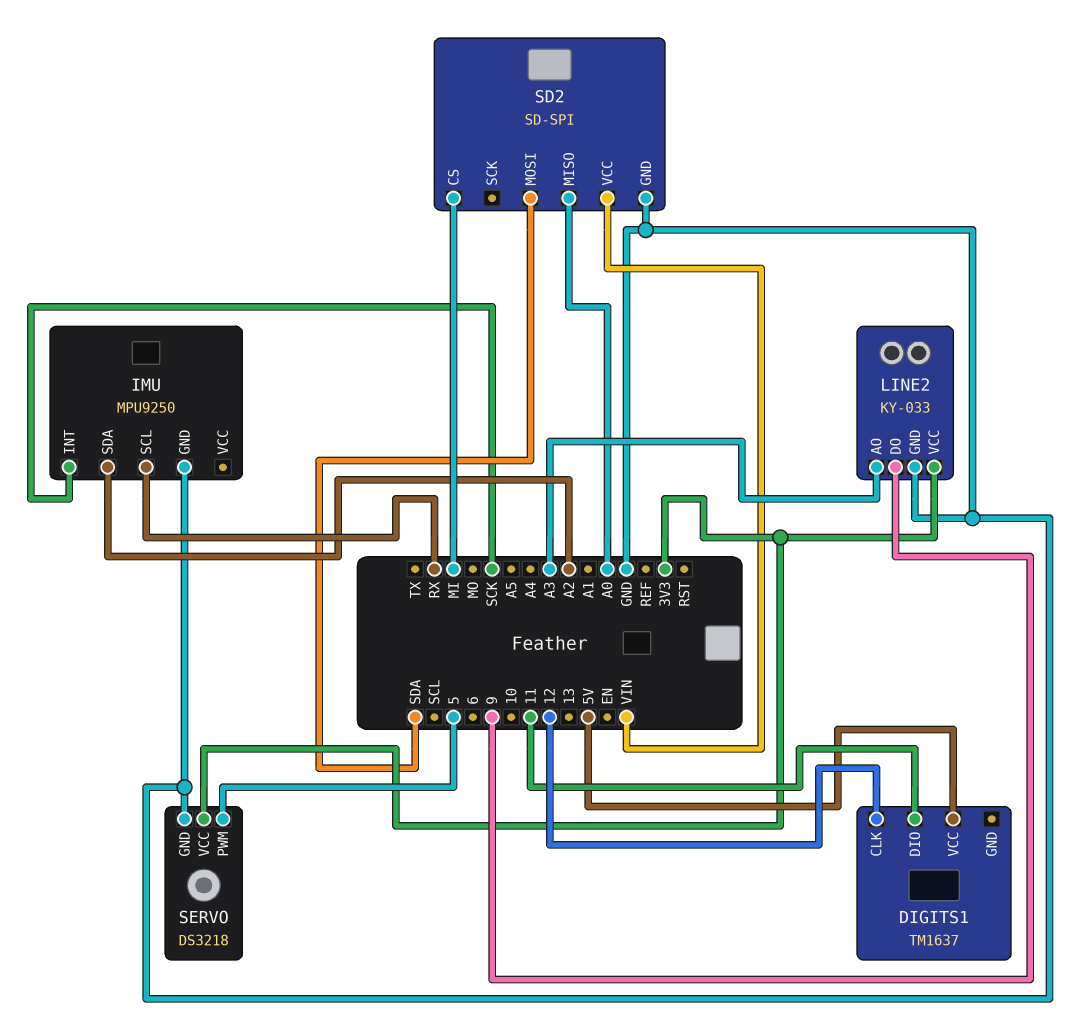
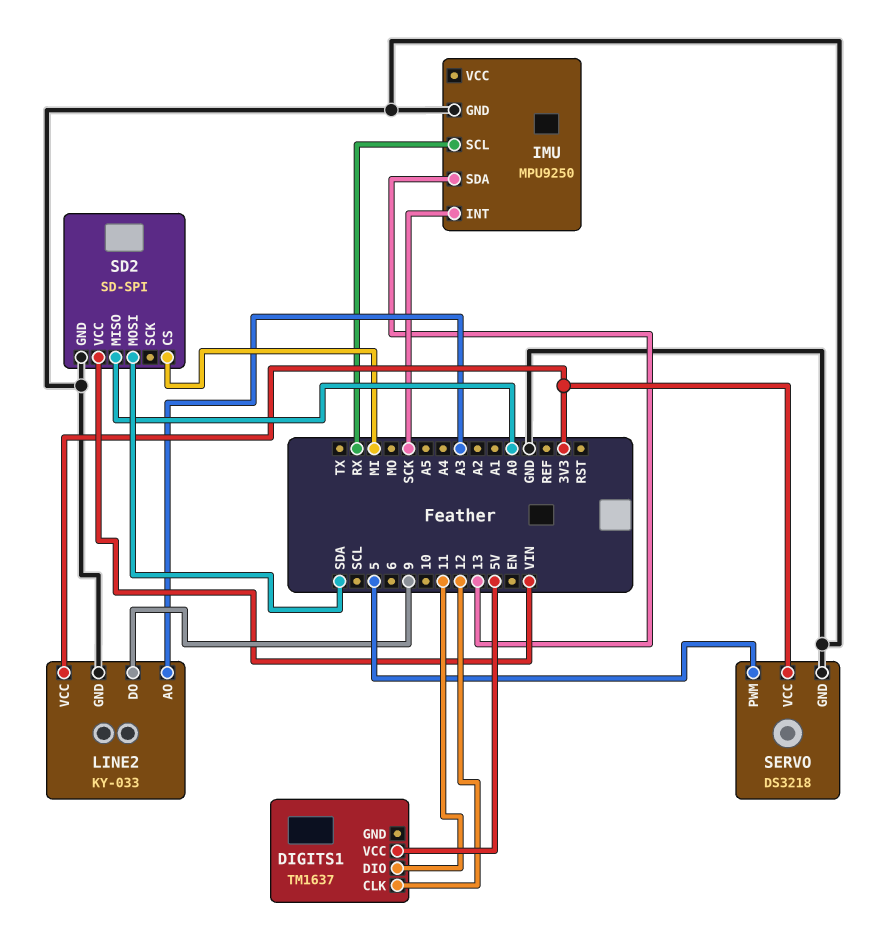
IMU pin SDA: A2 -> 13

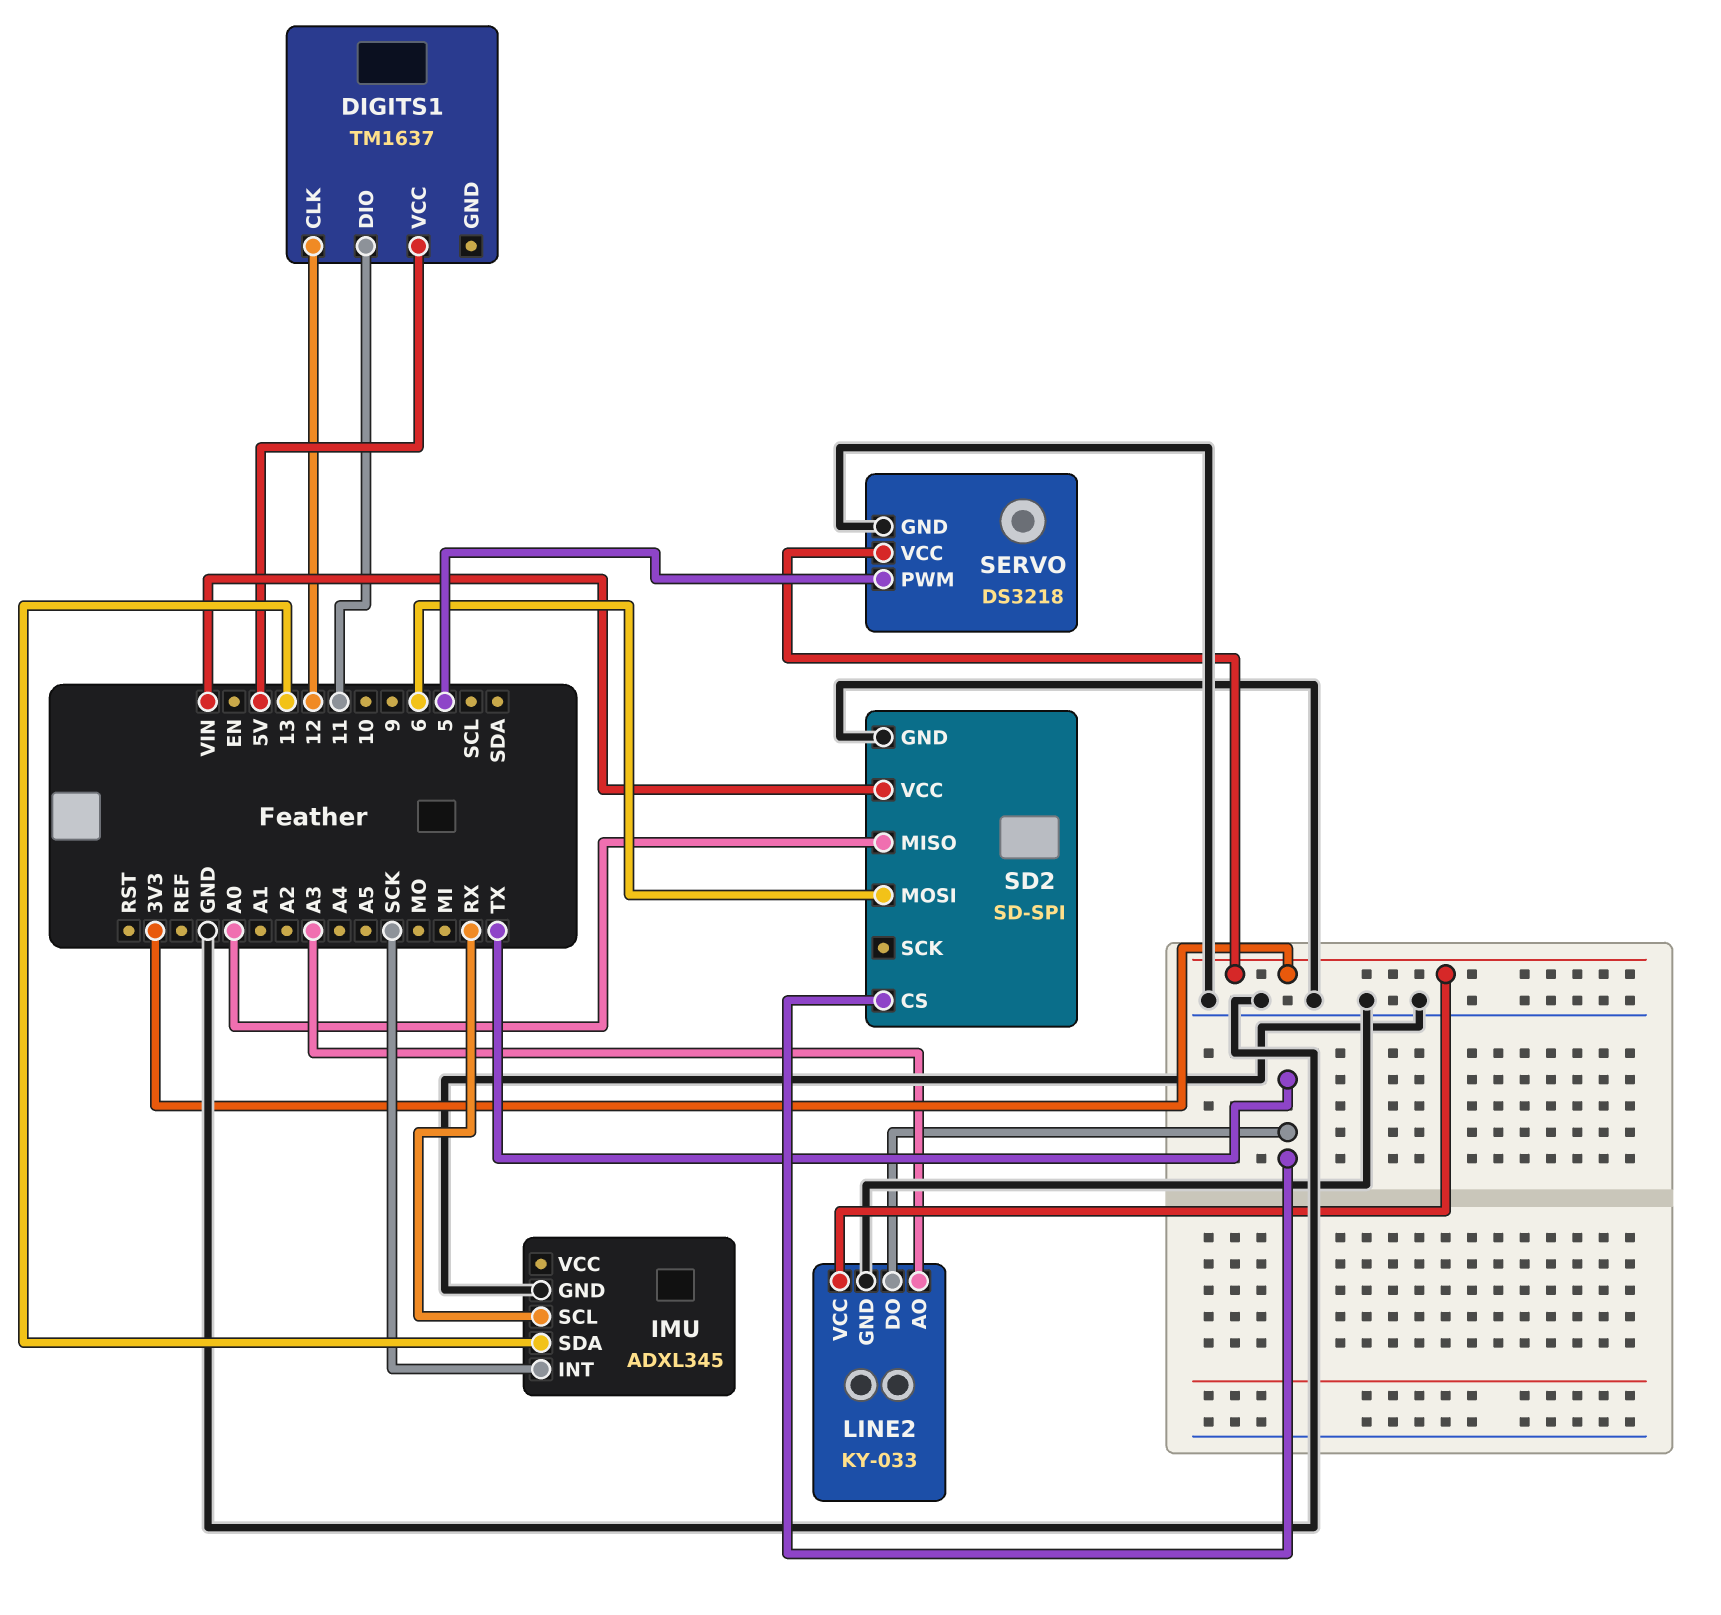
IMU: MPU9250 -> ADXL345
LINE2 pin DO: 9 -> TX
SD2 pin CS: MI -> TX
SD2 pin MOSI: SDA -> 6

